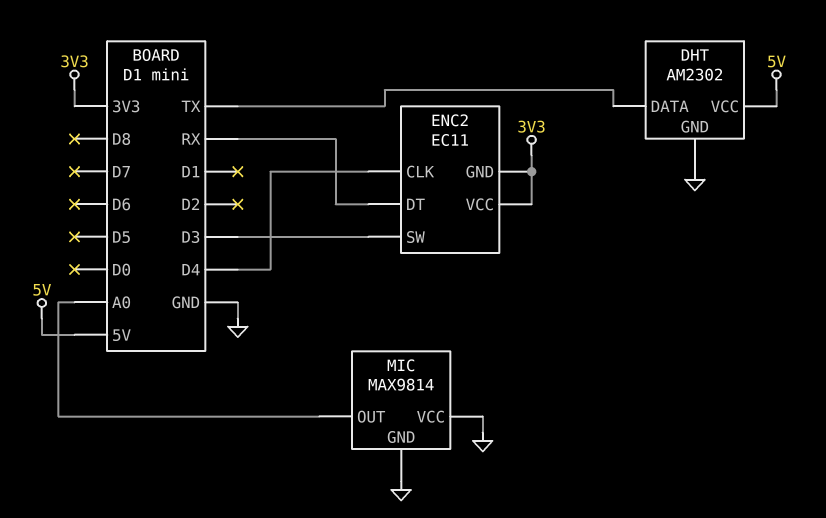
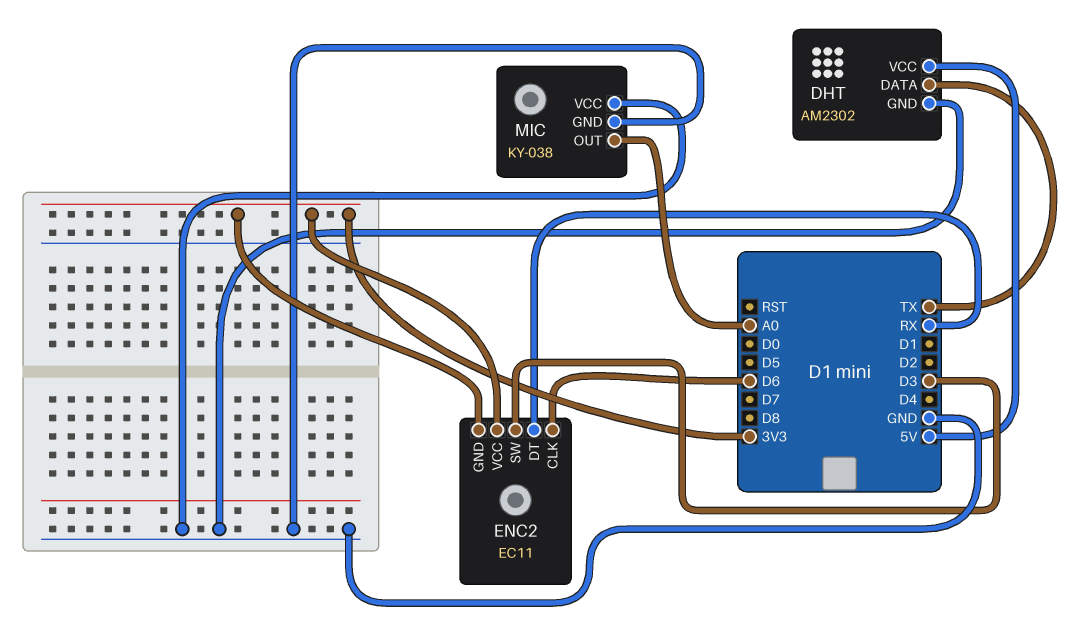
ENC2 pin CLK: D4 -> D6
MIC: MAX9814 -> KY-038

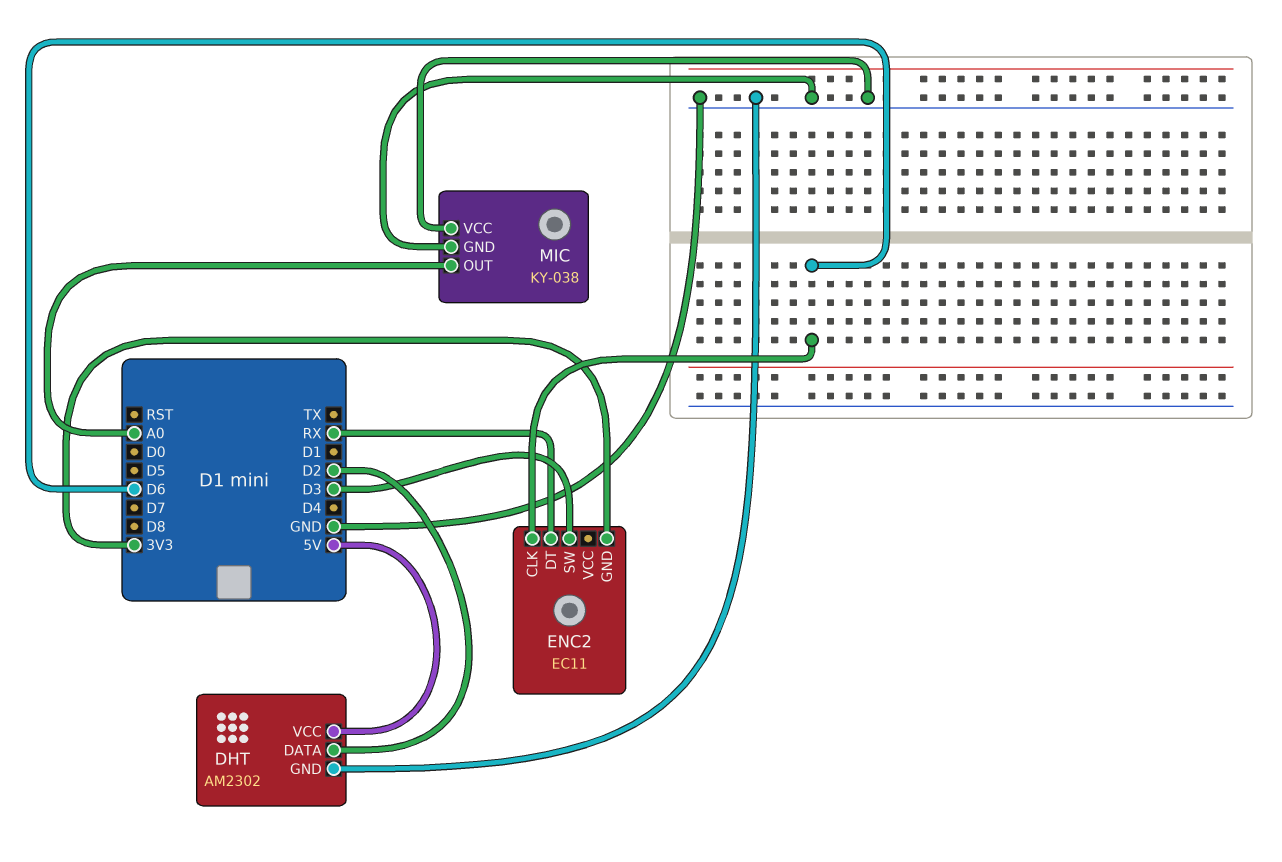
DHT pin DATA: TX -> D2
ENC2 pin VCC: 3V3 -> none

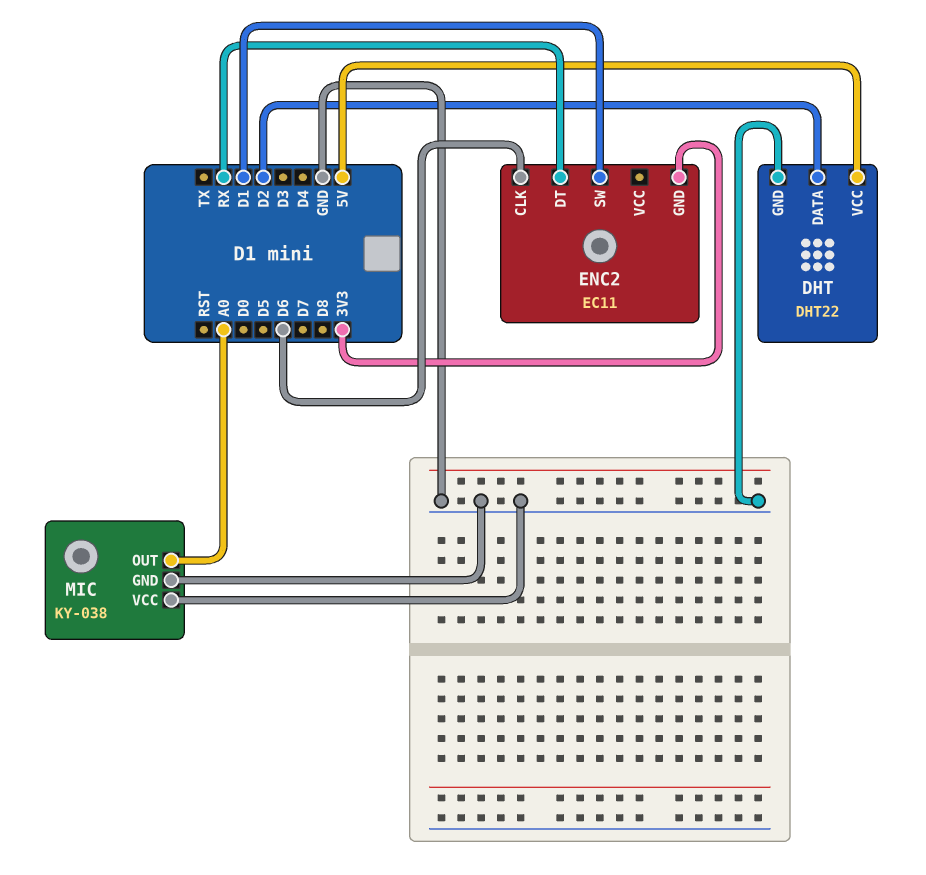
DHT: AM2302 -> DHT22
ENC2 pin SW: D3 -> D1

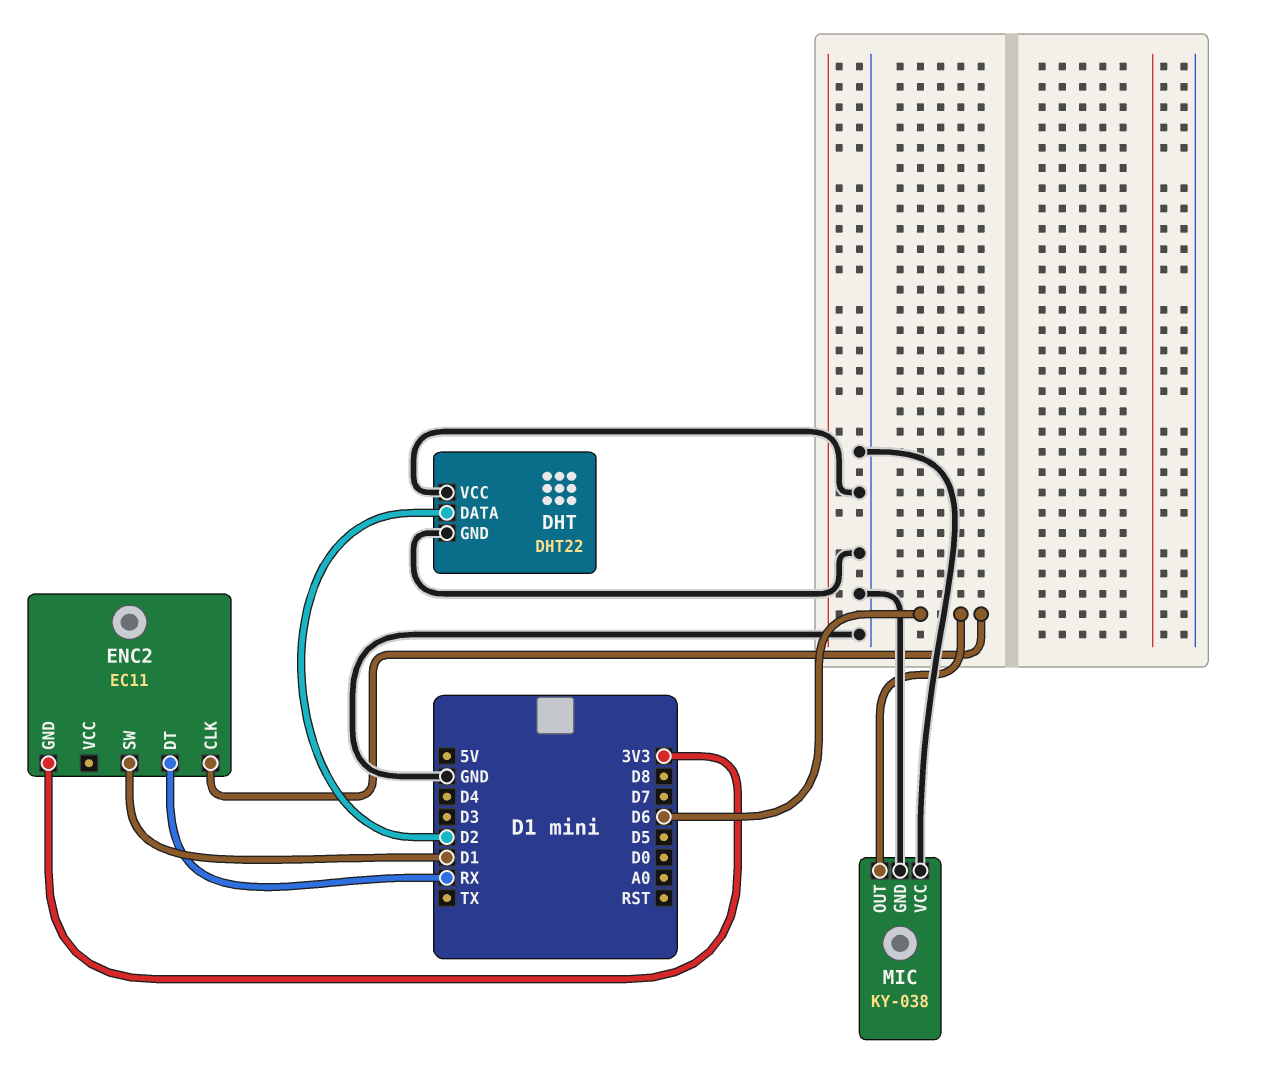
DHT pin VCC: 5V -> GND
MIC pin OUT: A0 -> D6

